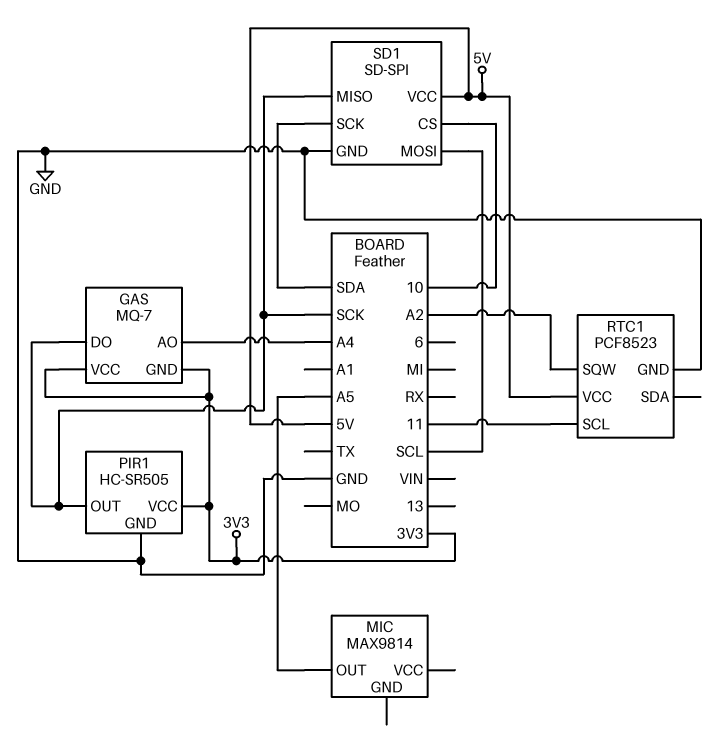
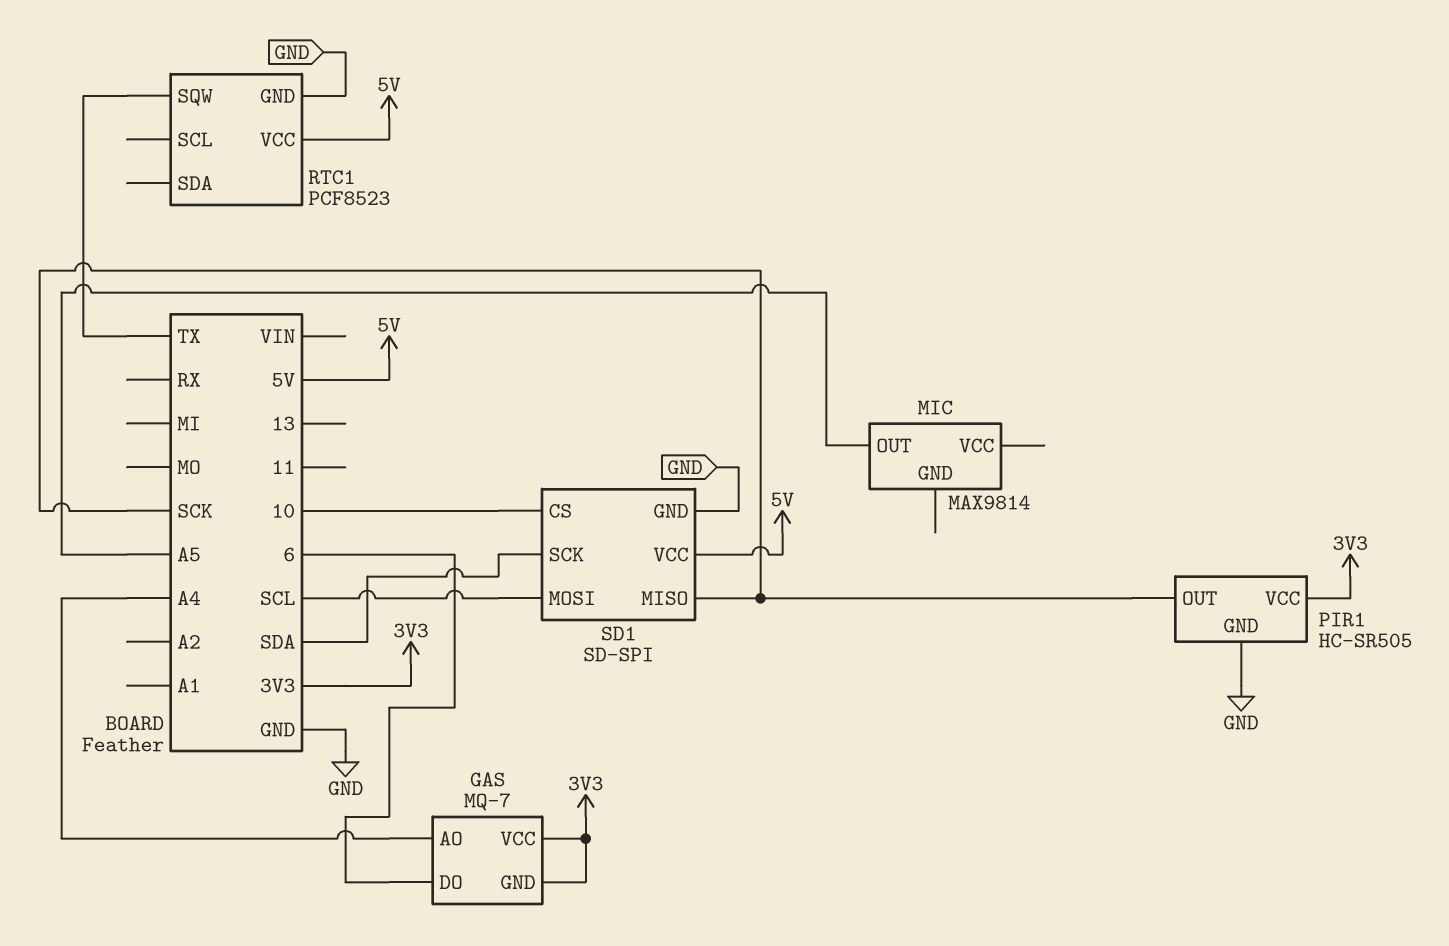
GAS pin DO: SCK -> 6
RTC1 pin SCL: 11 -> none
RTC1 pin SQW: A2 -> TX

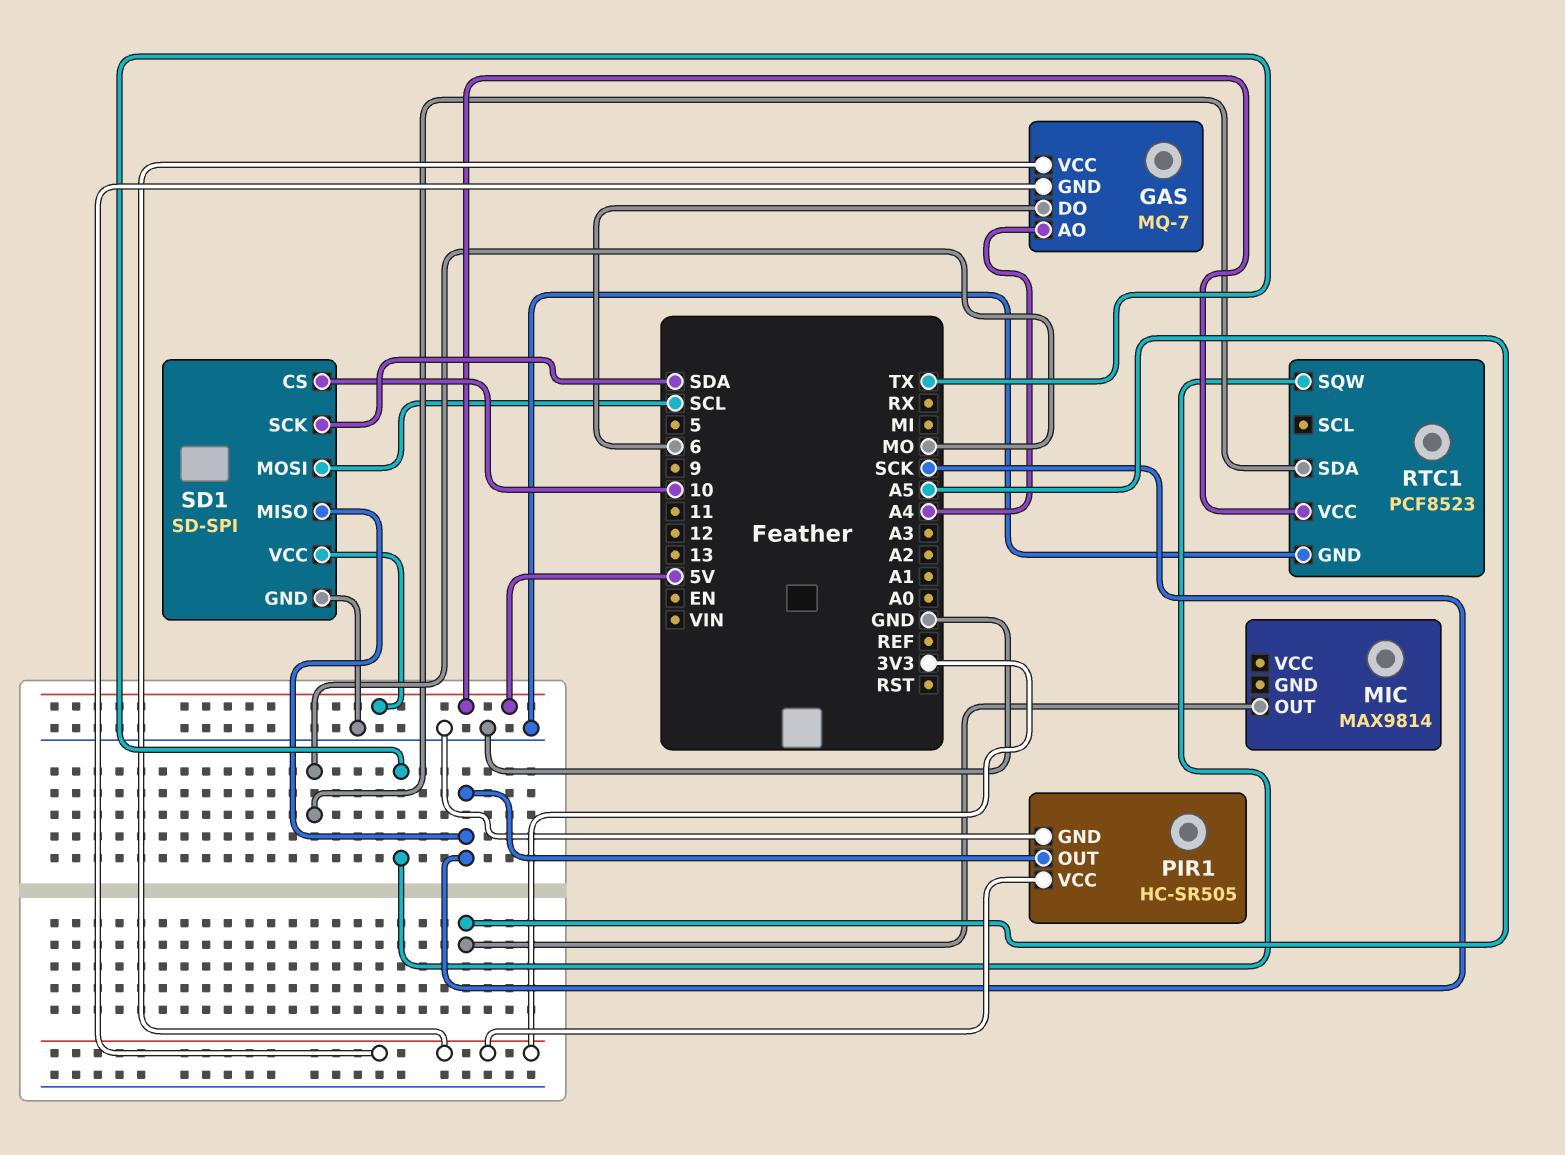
RTC1 pin SDA: none -> MO

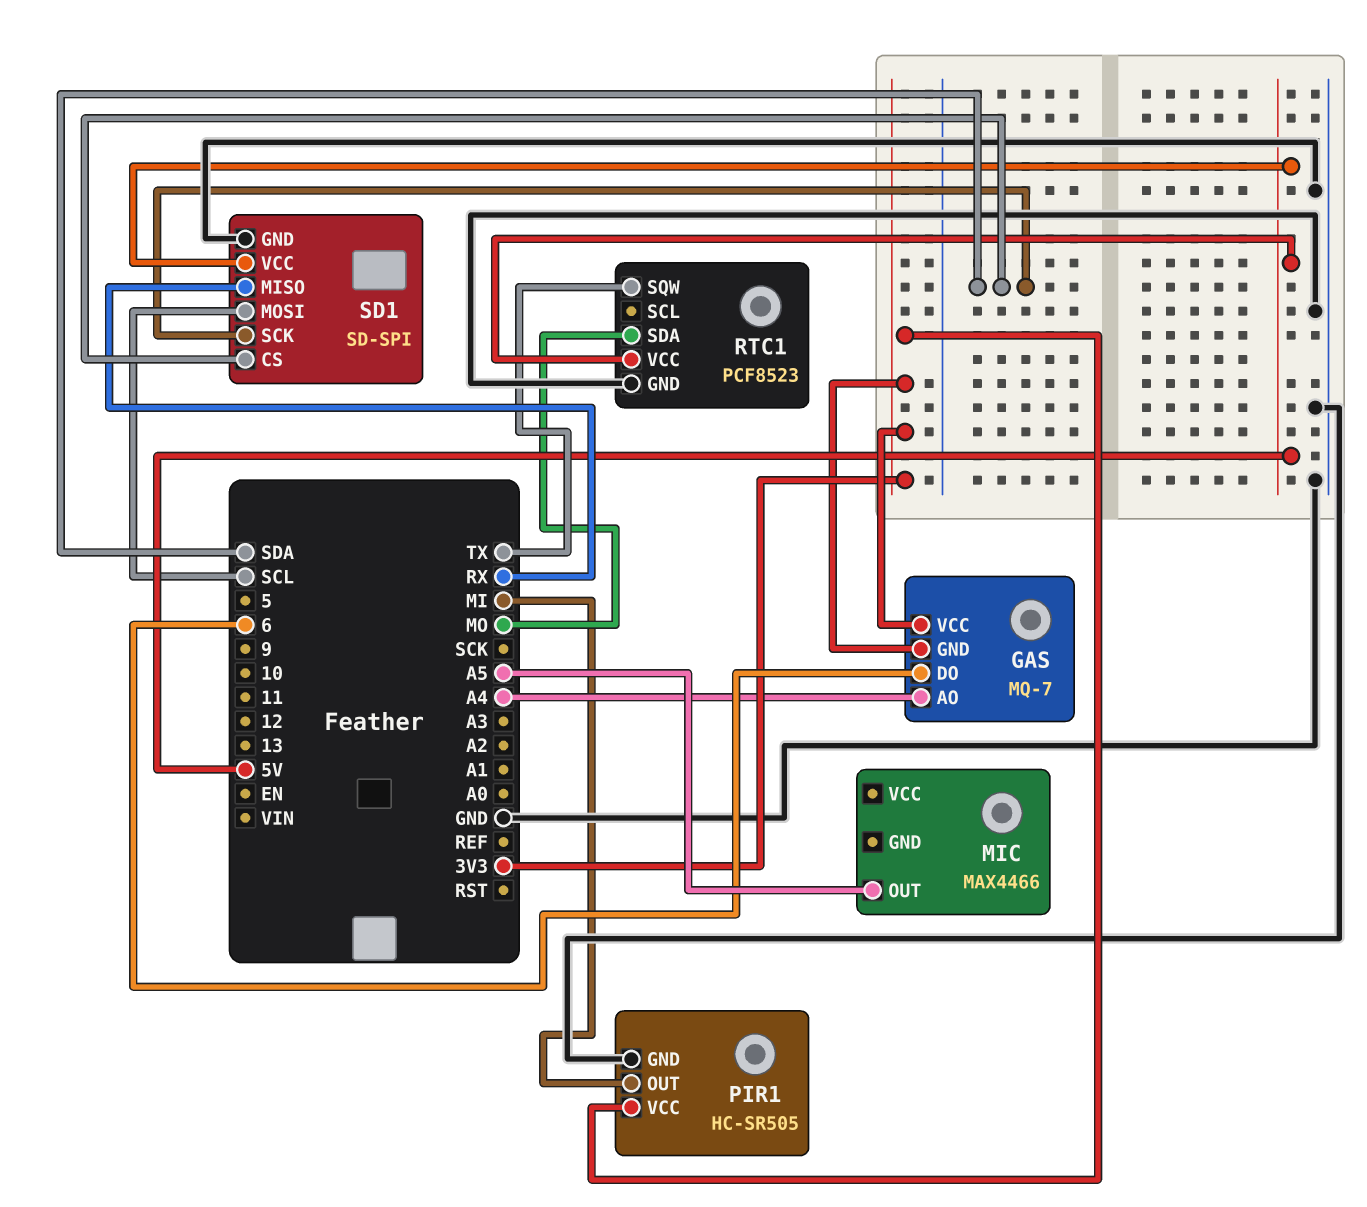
MIC: MAX9814 -> MAX4466
PIR1 pin OUT: SCK -> MI
SD1 pin CS: 10 -> SDA
SD1 pin MISO: SCK -> RX

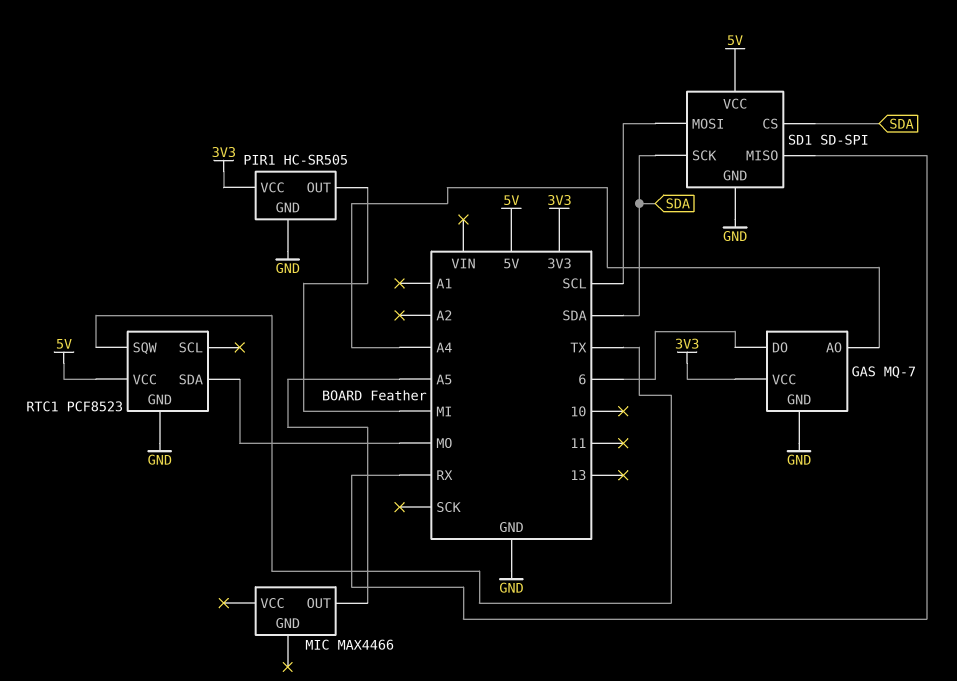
GAS pin GND: 3V3 -> GND

